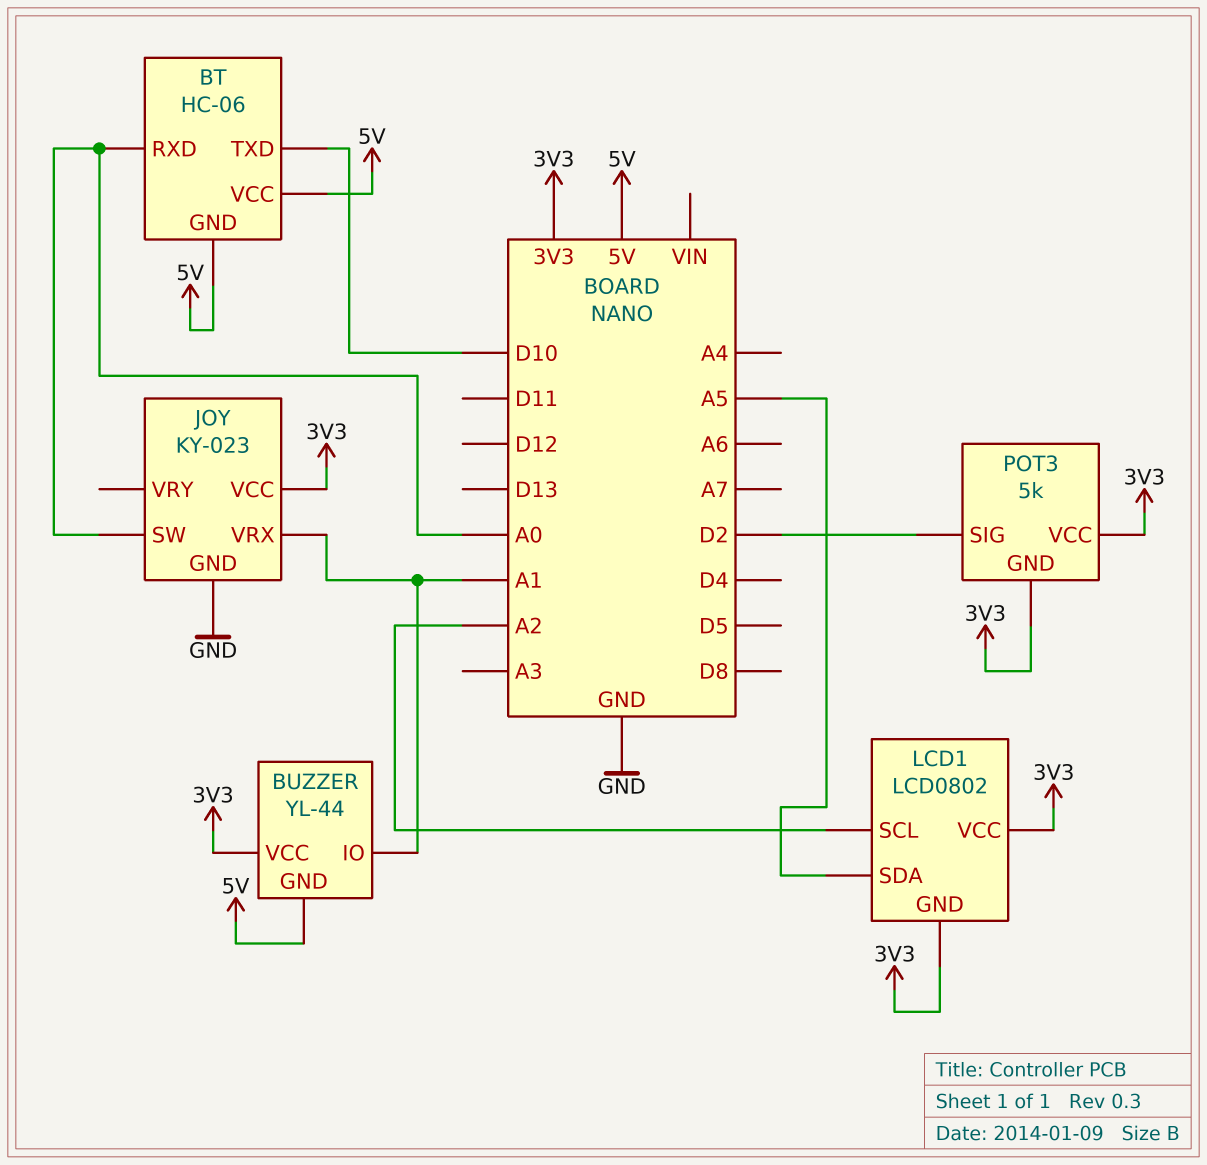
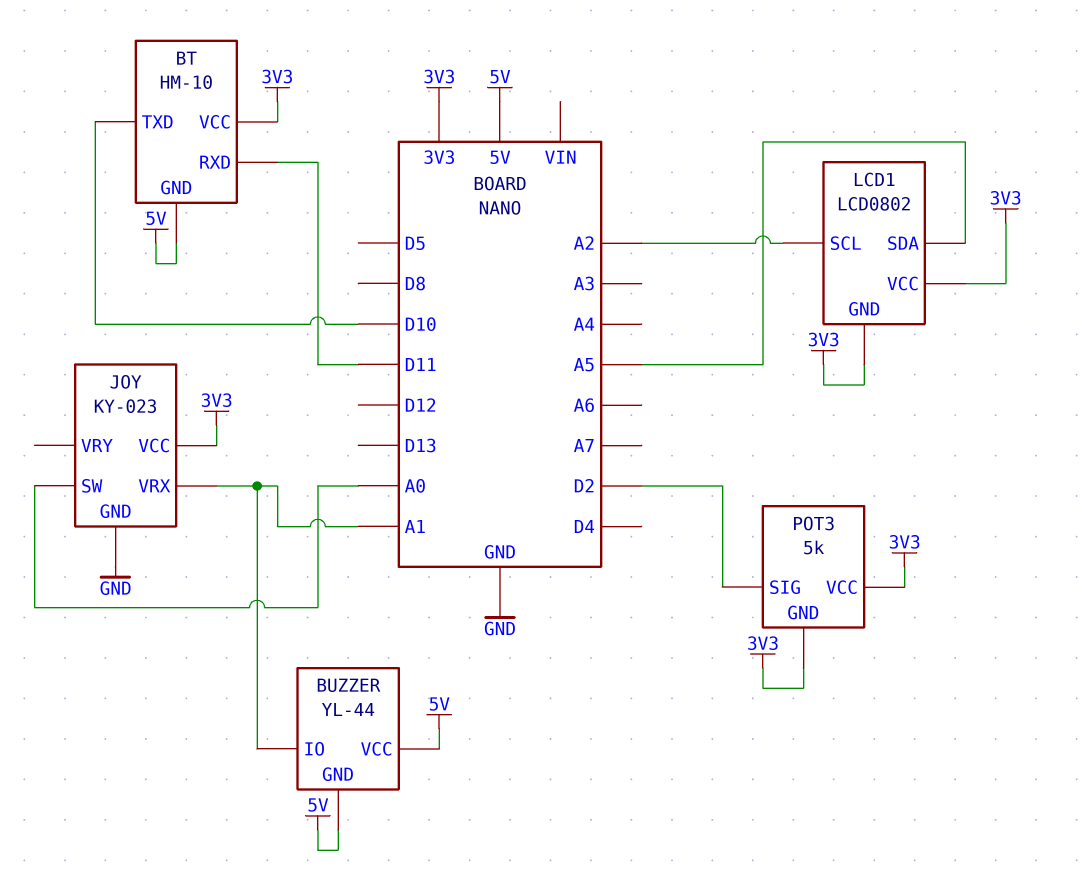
BT: HC-06 -> HM-10
BT pin RXD: A0 -> D11
BT pin VCC: 5V -> 3V3
BUZZER pin VCC: 3V3 -> 5V

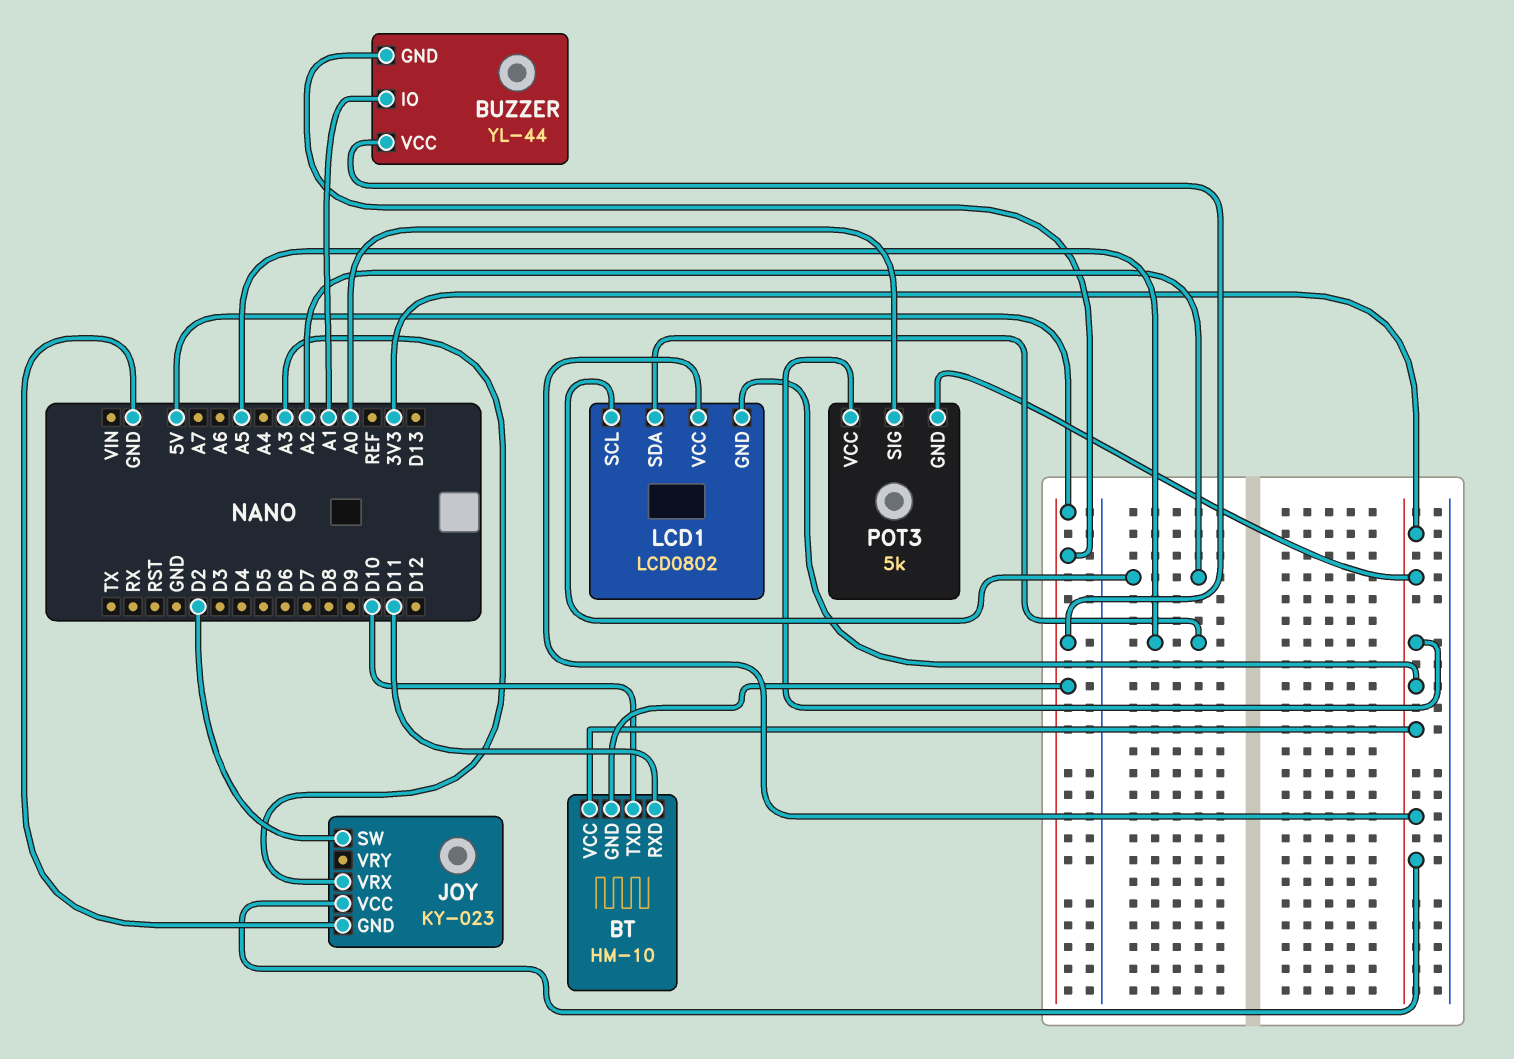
JOY pin SW: A0 -> D2
JOY pin VRX: A1 -> A3
POT3 pin SIG: D2 -> A0

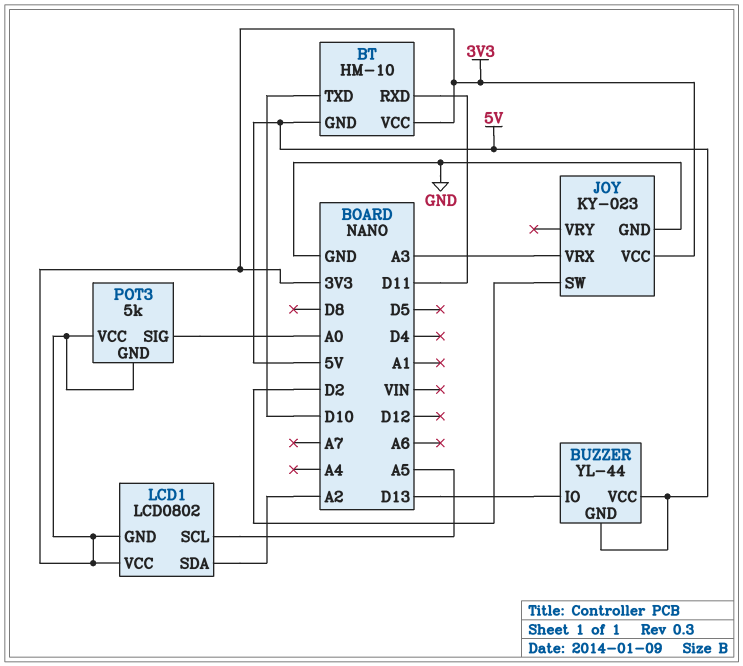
BUZZER pin IO: A1 -> D13
LCD1 pin SCL: A2 -> A5
LCD1 pin SDA: A5 -> A2

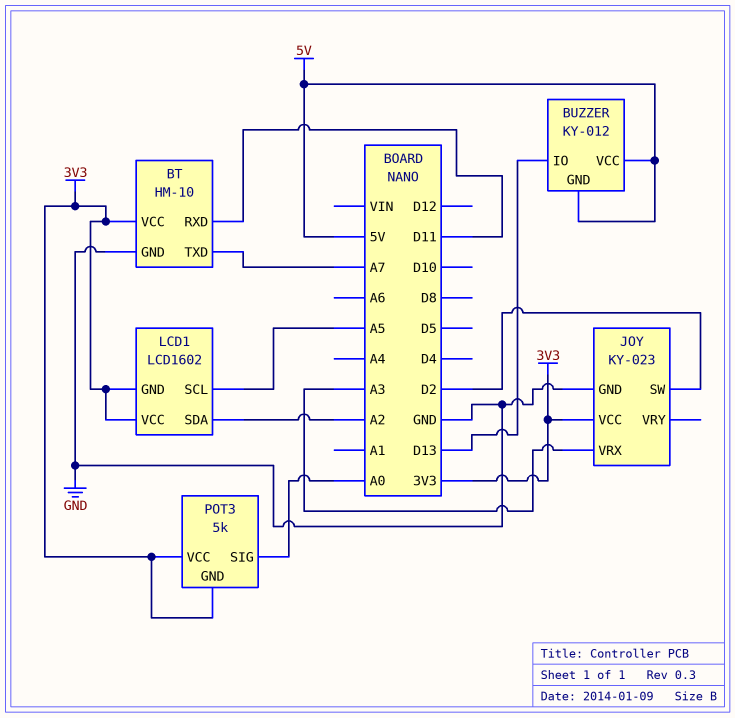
BT pin GND: 5V -> GND
BT pin TXD: D10 -> A7
BUZZER: YL-44 -> KY-012
LCD1: LCD0802 -> LCD1602

